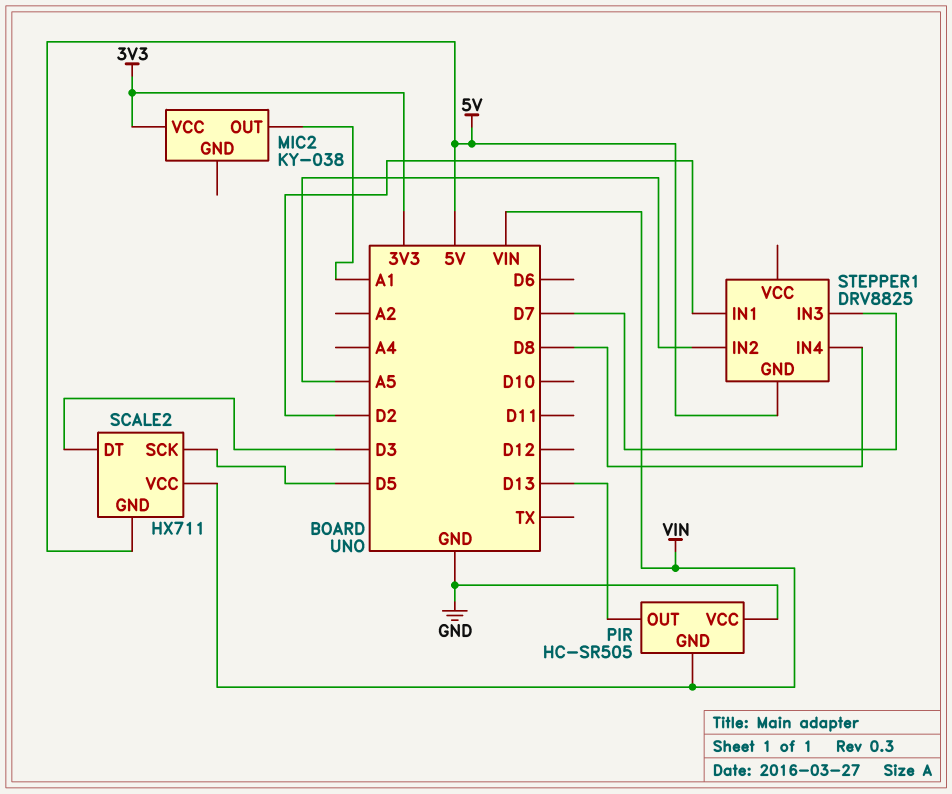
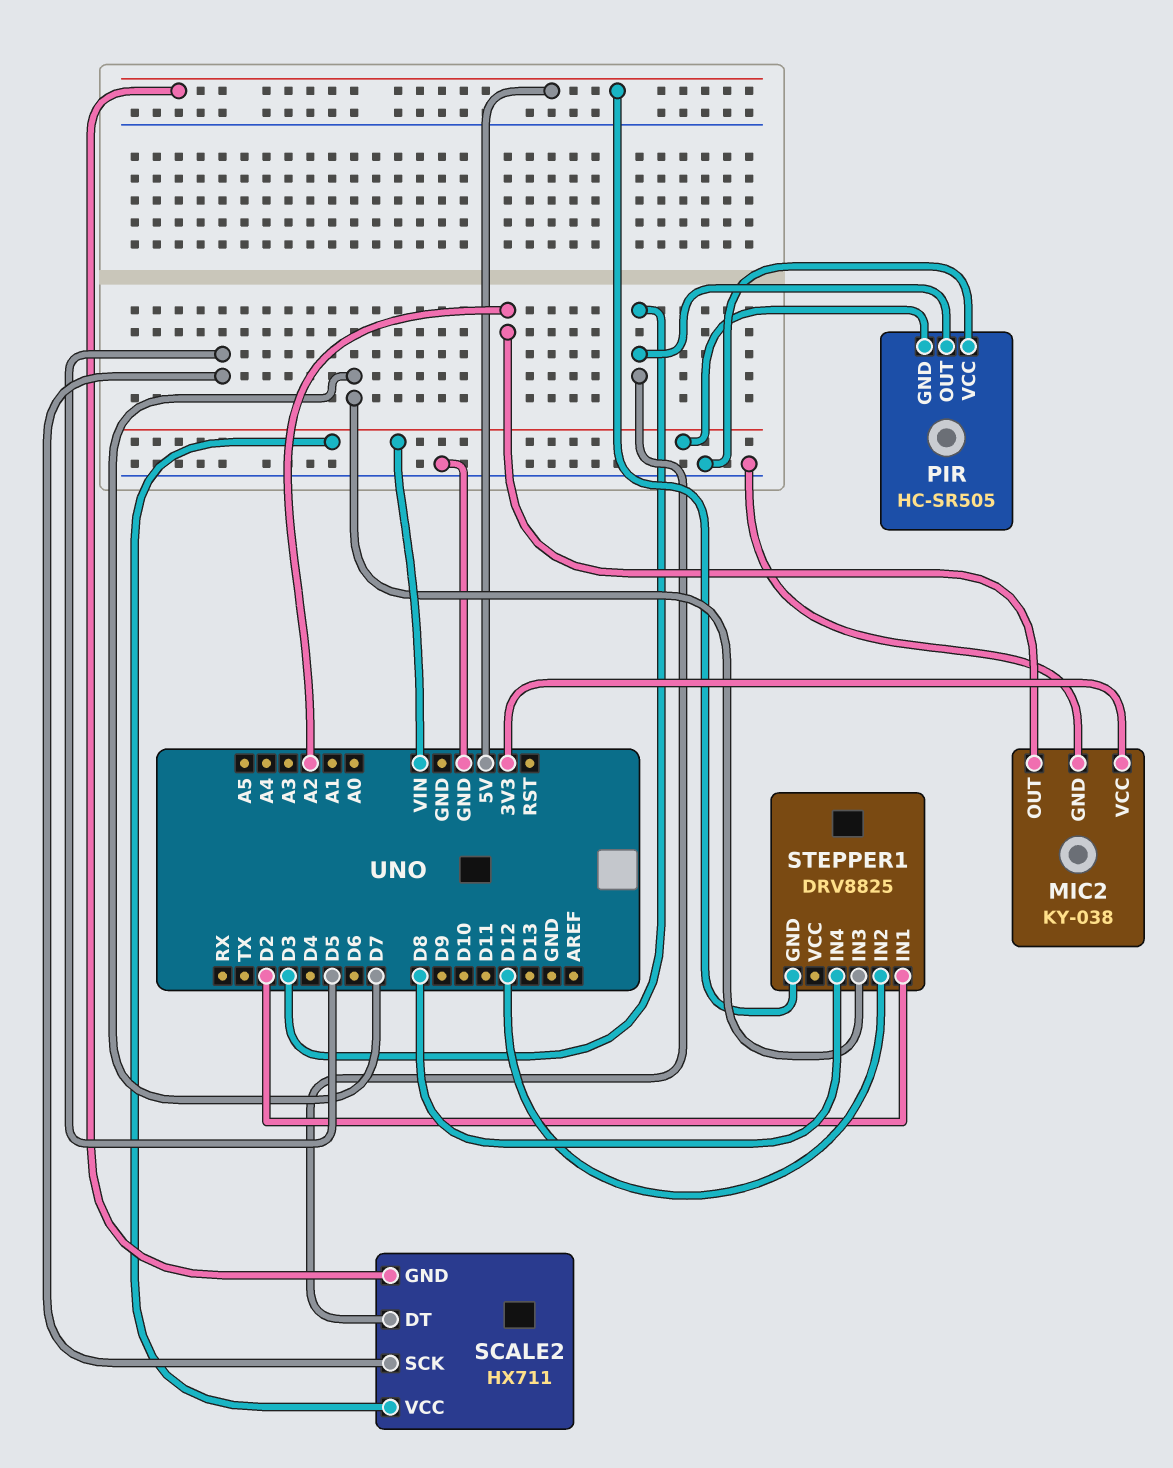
MIC2 pin GND: none -> GND
MIC2 pin OUT: A1 -> A2
PIR pin OUT: D13 -> D3
STEPPER1 pin IN2: A5 -> D12

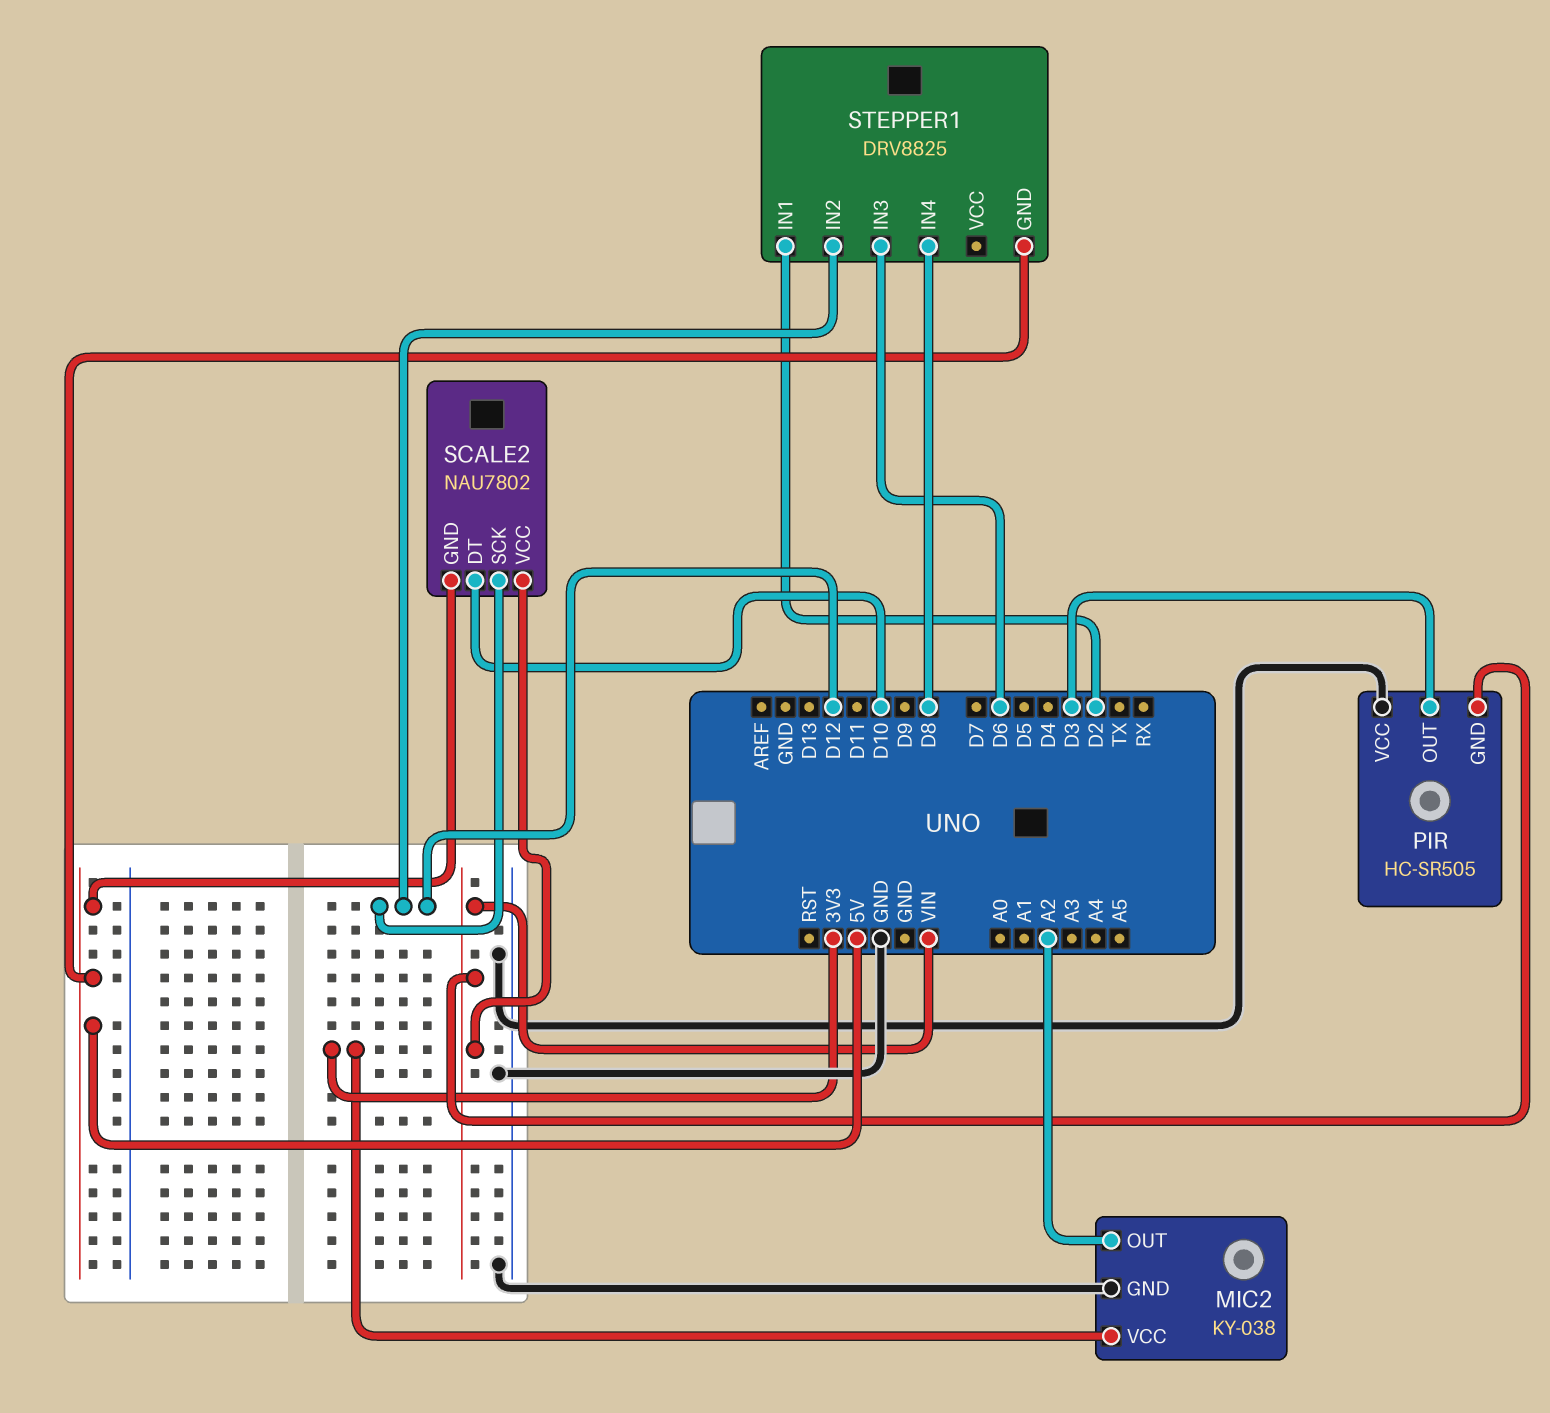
SCALE2: HX711 -> NAU7802
SCALE2 pin DT: D3 -> D10
SCALE2 pin SCK: D5 -> D12
STEPPER1 pin IN3: D7 -> D6

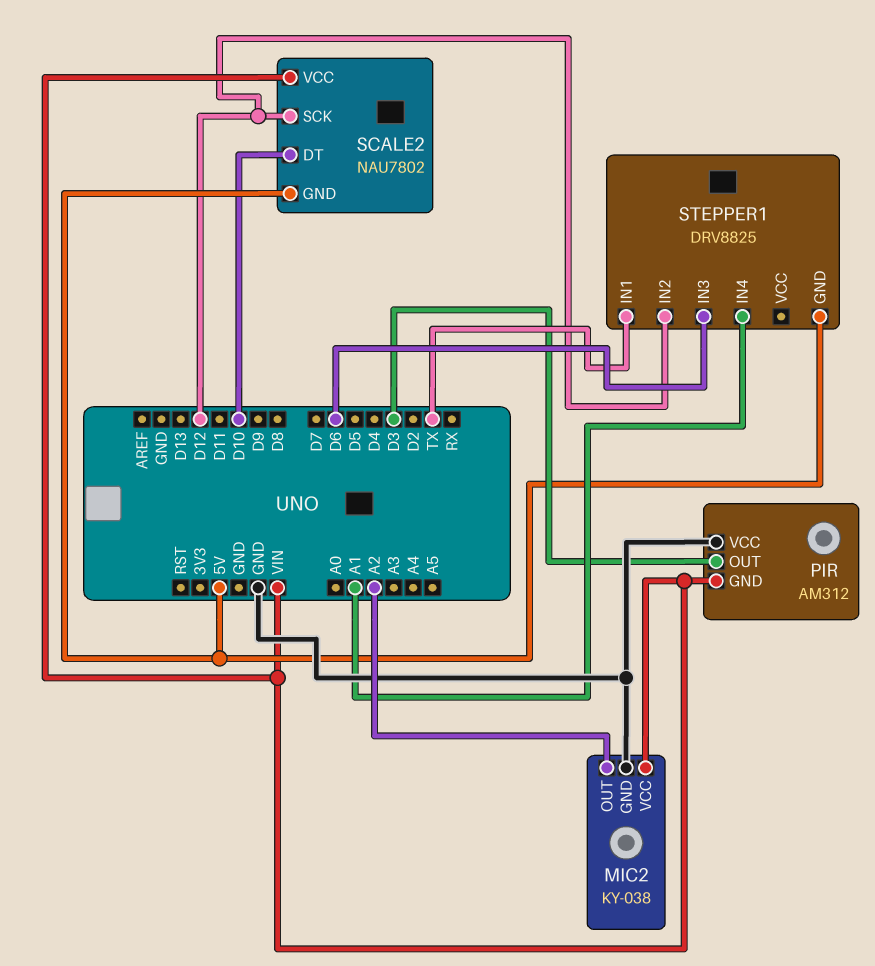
MIC2 pin VCC: 3V3 -> VIN
PIR: HC-SR505 -> AM312
STEPPER1 pin IN1: D2 -> TX
STEPPER1 pin IN4: D8 -> A1

